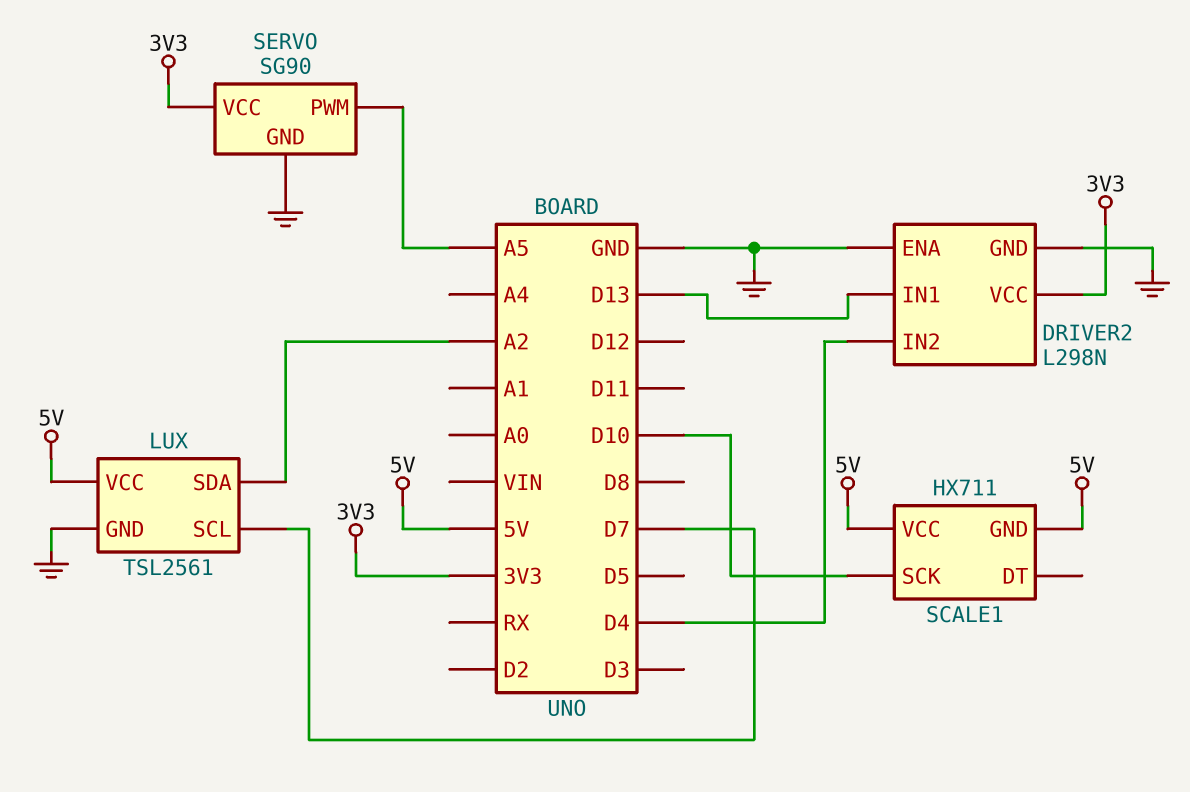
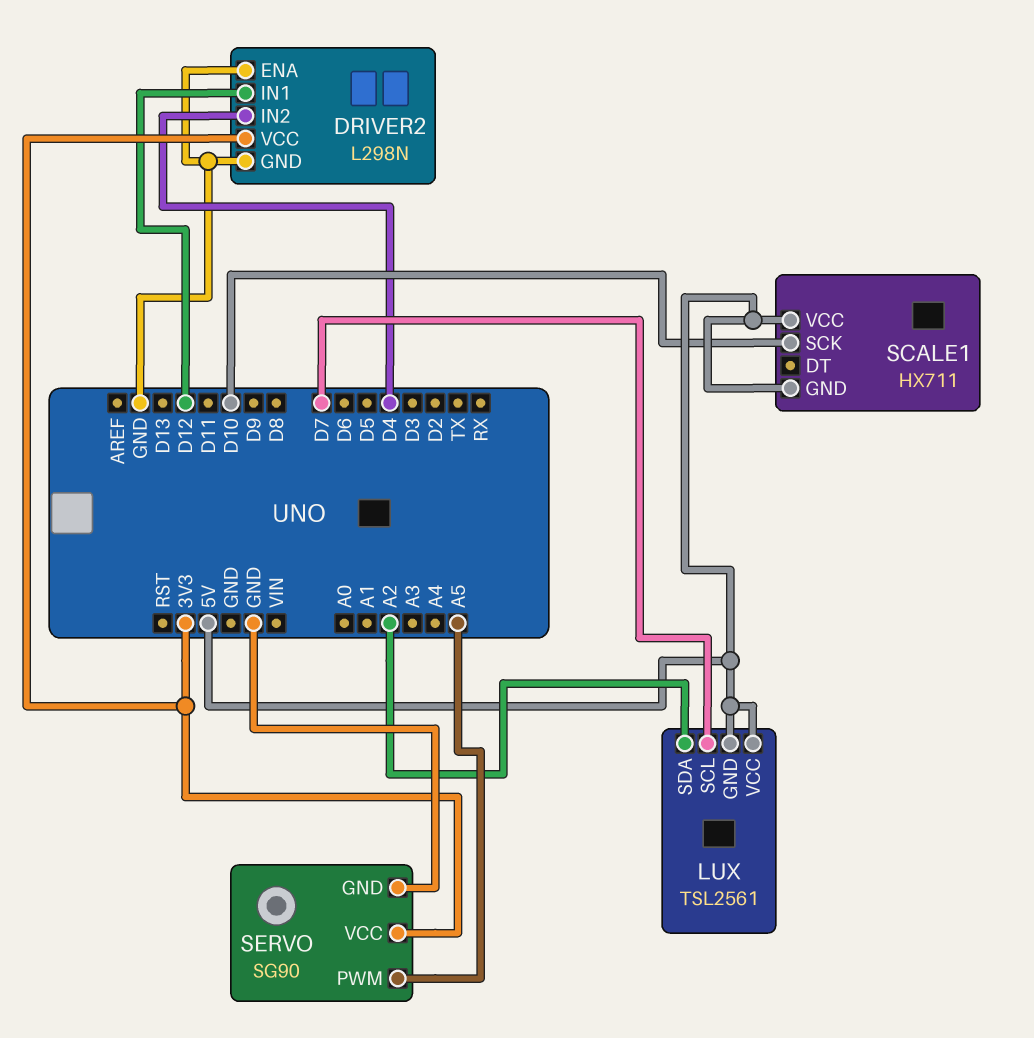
DRIVER2 pin IN1: D13 -> D12
LUX pin GND: GND -> 5V

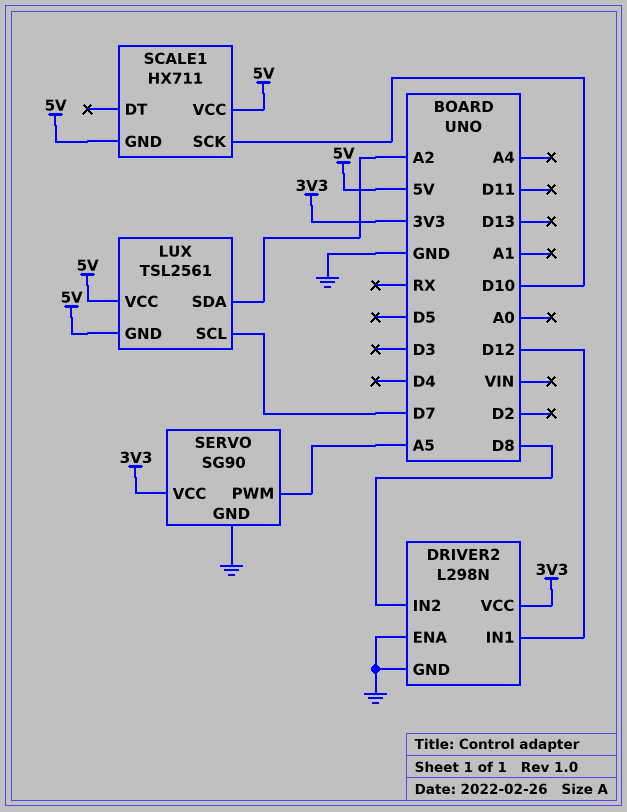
DRIVER2 pin IN2: D4 -> D8

